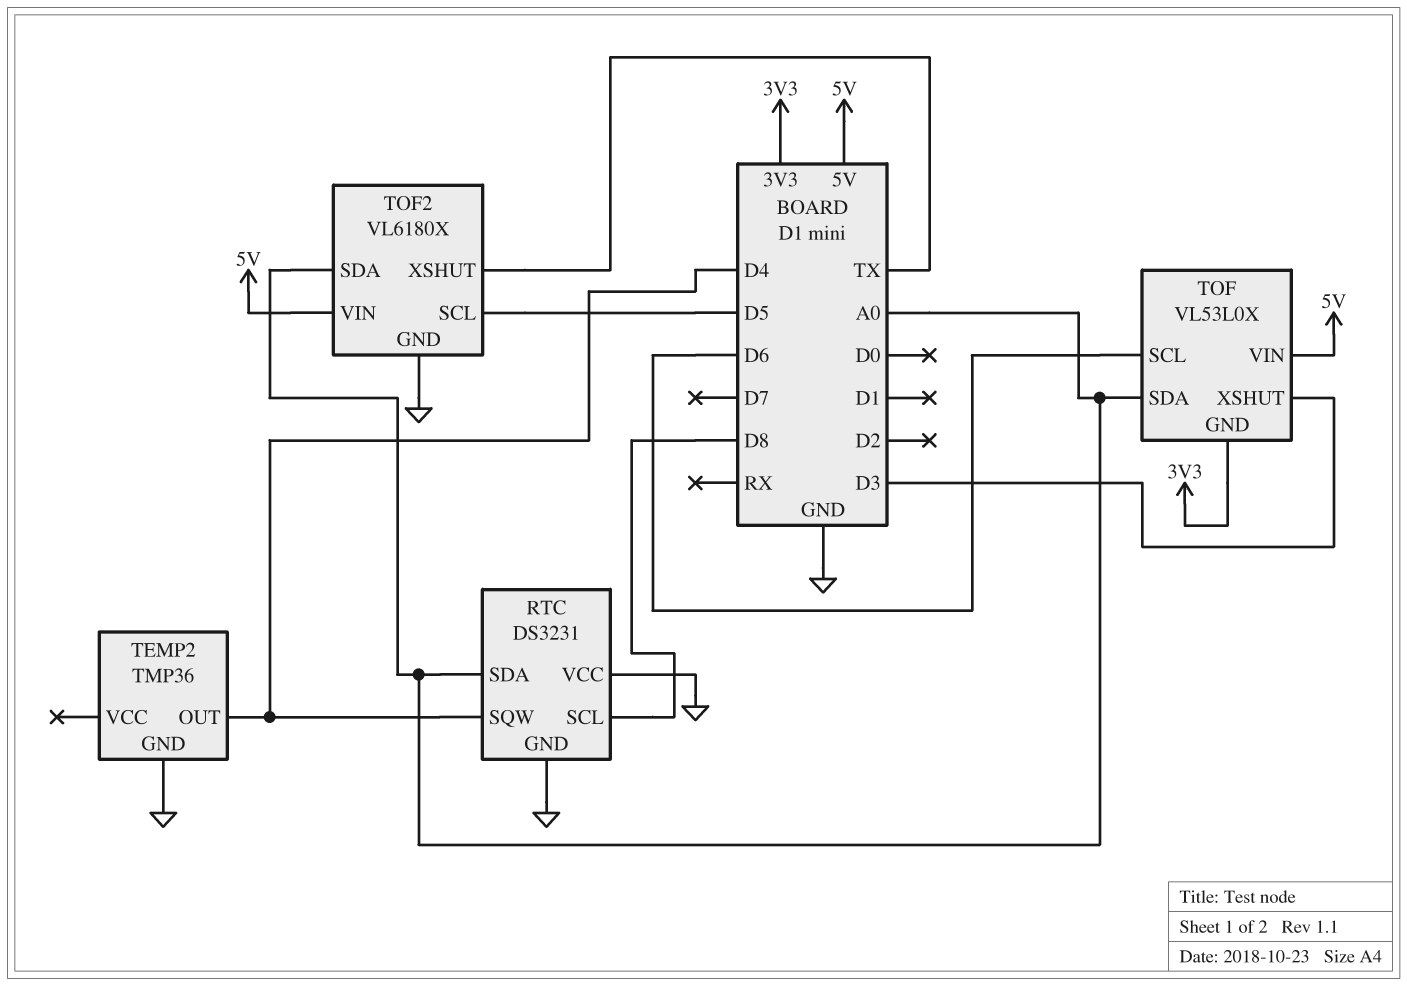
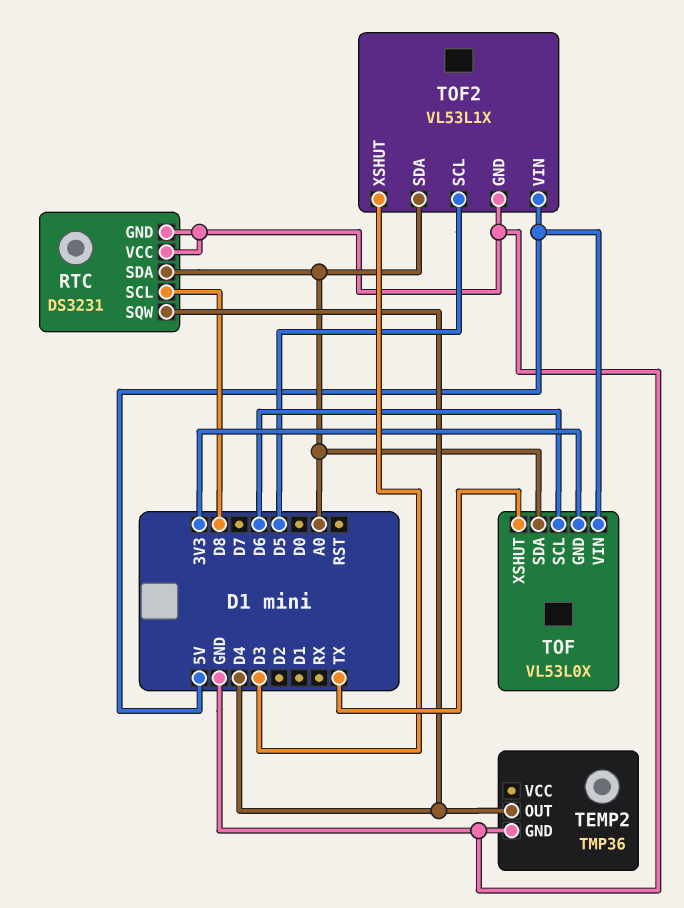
TOF pin XSHUT: D3 -> TX
TOF2: VL6180X -> VL53L1X
TOF2 pin XSHUT: TX -> D3

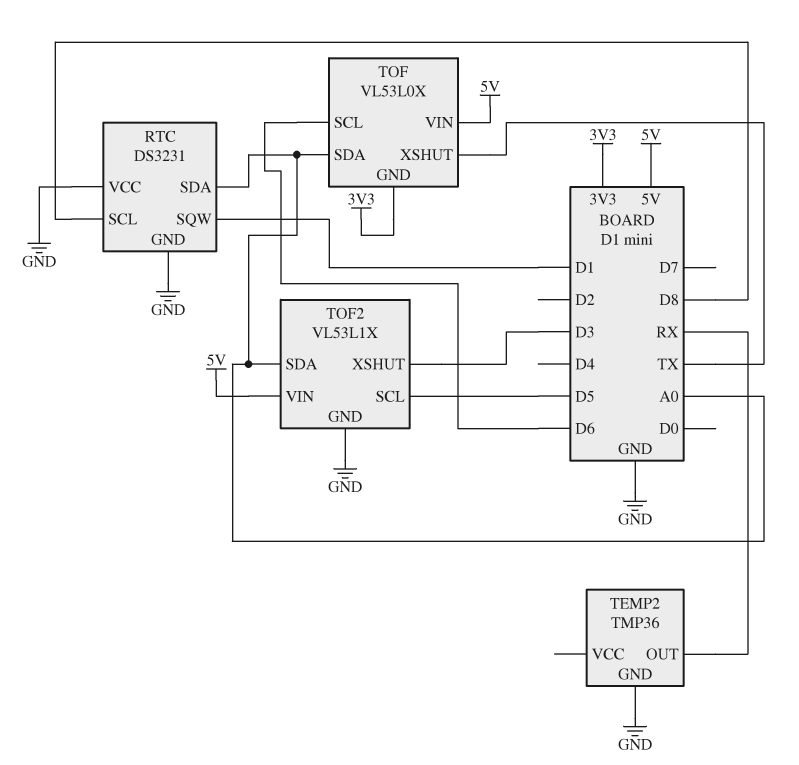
RTC pin SQW: D4 -> D1
TEMP2 pin OUT: D4 -> RX

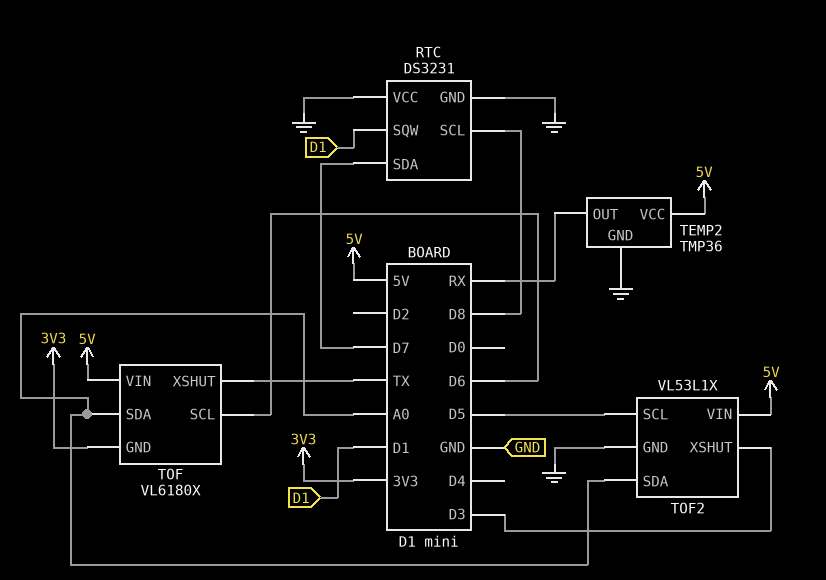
RTC pin SDA: A0 -> D7
TEMP2 pin VCC: none -> 5V
TOF: VL53L0X -> VL6180X

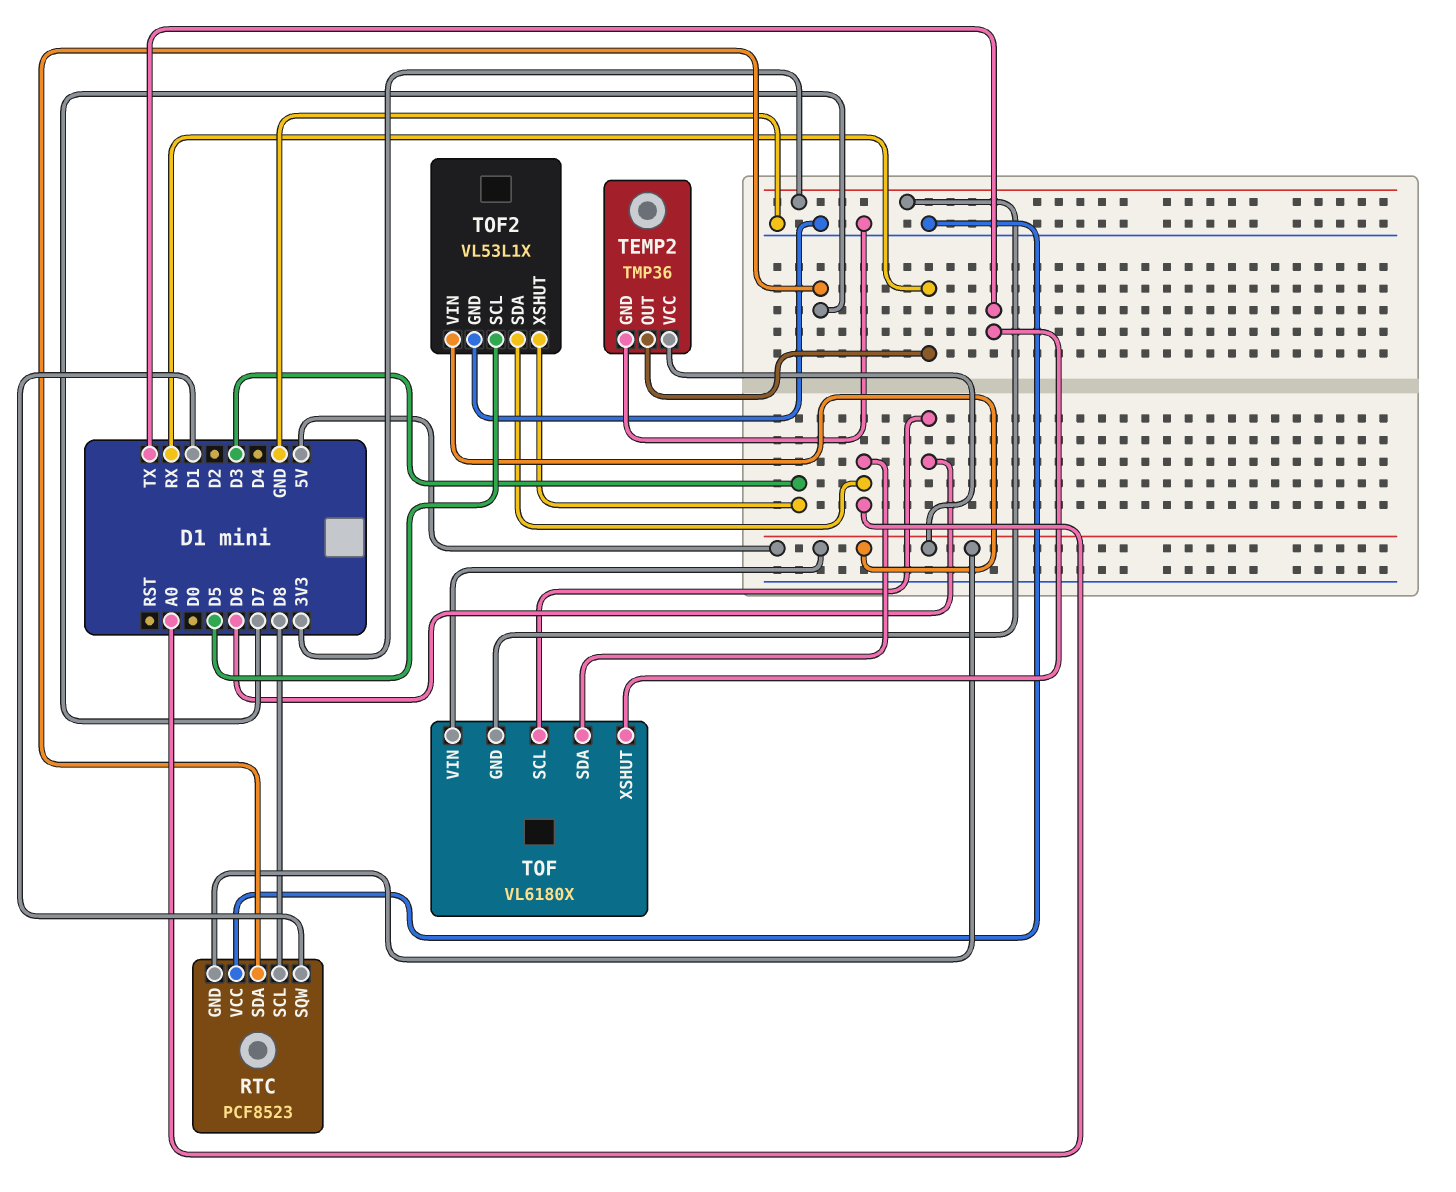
RTC: DS3231 -> PCF8523
RTC pin GND: GND -> 5V

